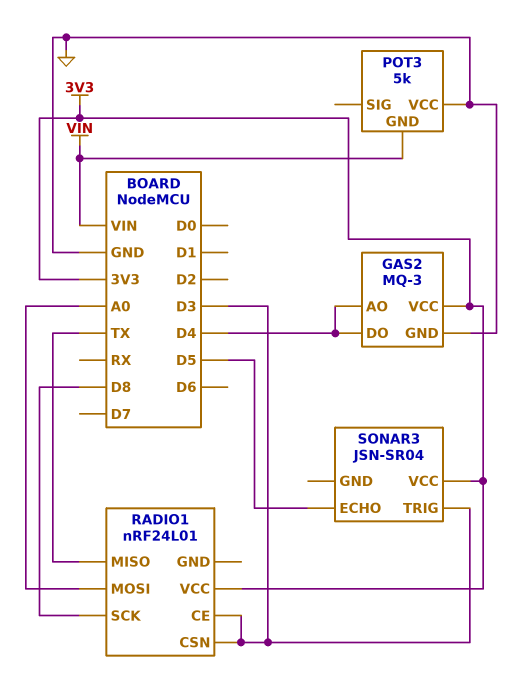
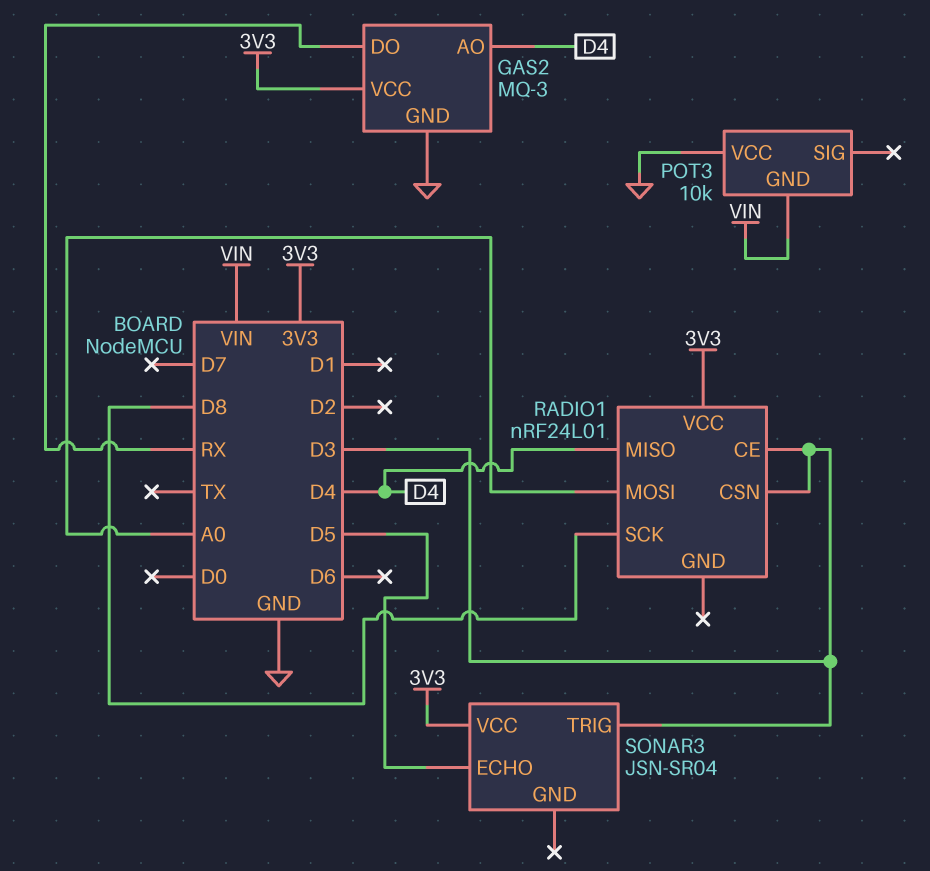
GAS2 pin DO: D4 -> RX
POT3: 5k -> 10k
RADIO1 pin MISO: TX -> D4

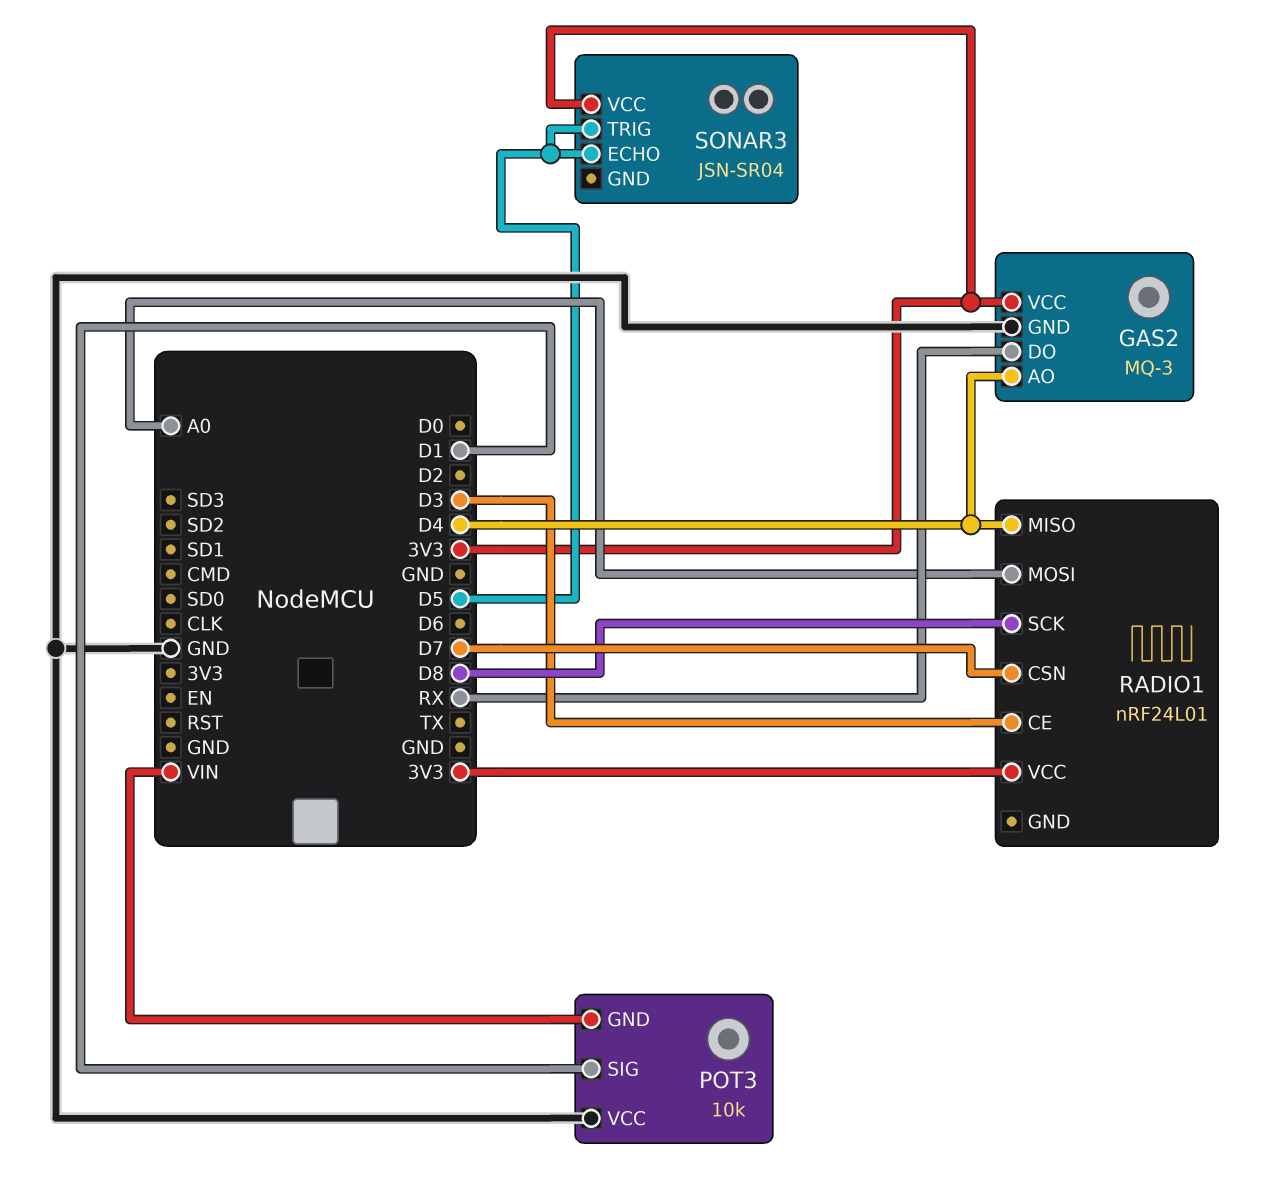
POT3 pin SIG: none -> D1
RADIO1 pin CSN: D3 -> D7
SONAR3 pin TRIG: D3 -> D5

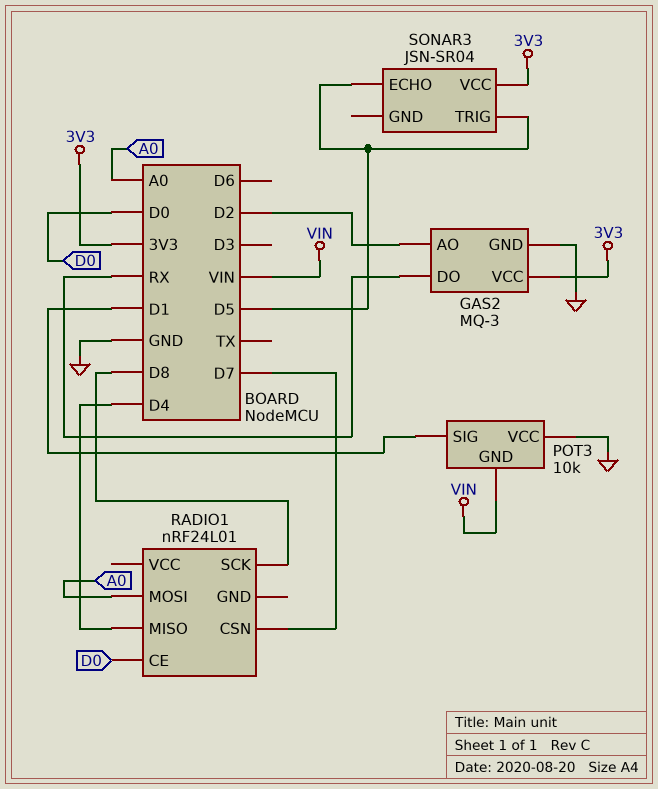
GAS2 pin AO: D4 -> D2
RADIO1 pin CE: D3 -> D0
RADIO1 pin VCC: 3V3 -> none

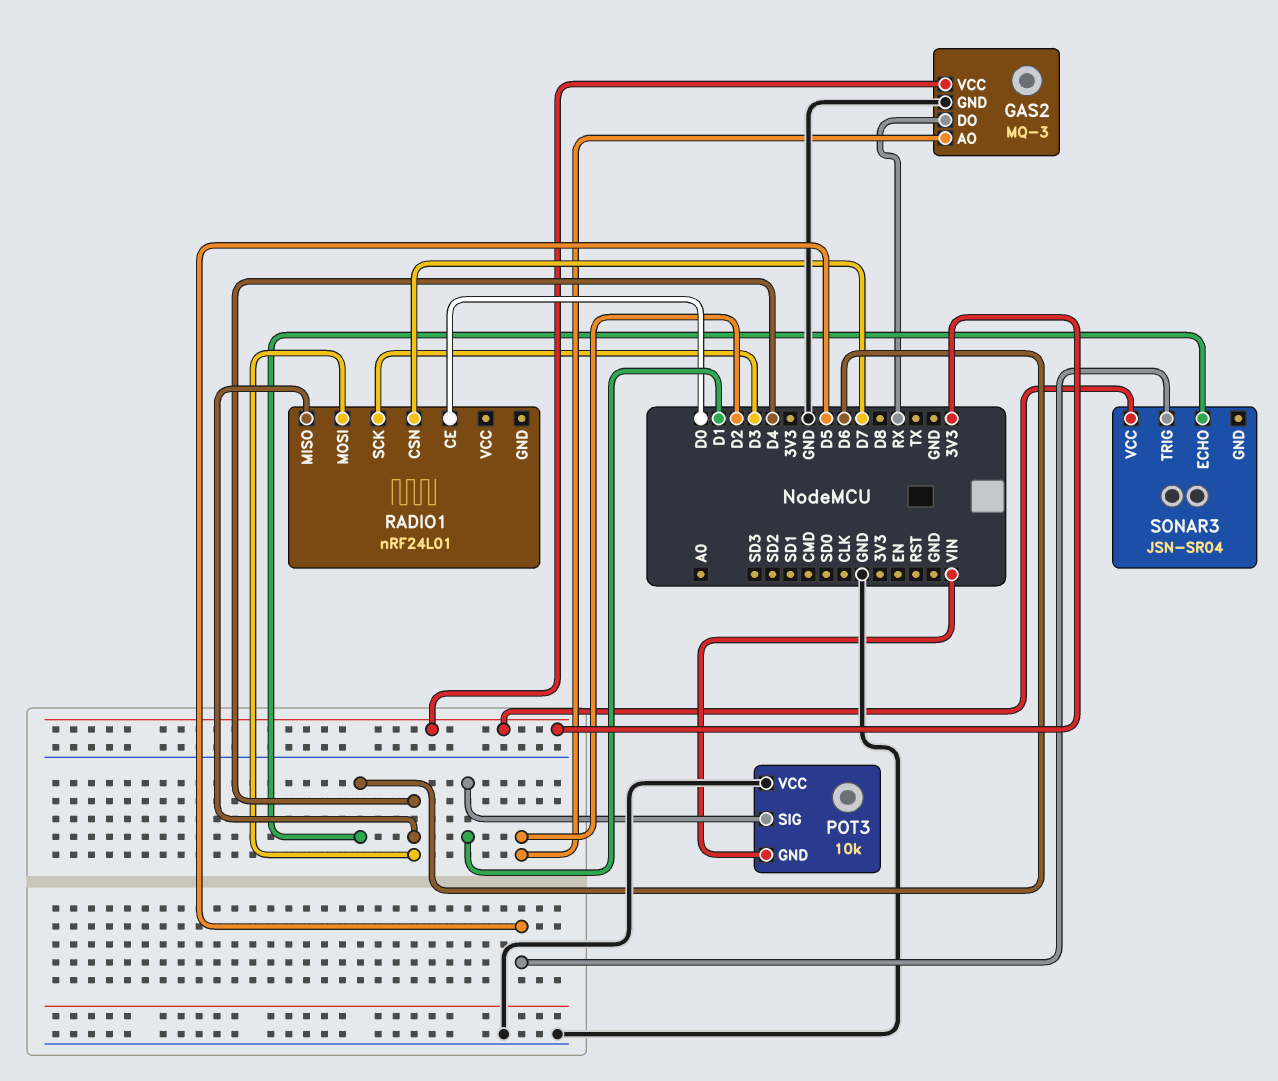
RADIO1 pin MOSI: A0 -> D4
RADIO1 pin SCK: D8 -> D3
SONAR3 pin ECHO: D5 -> D6

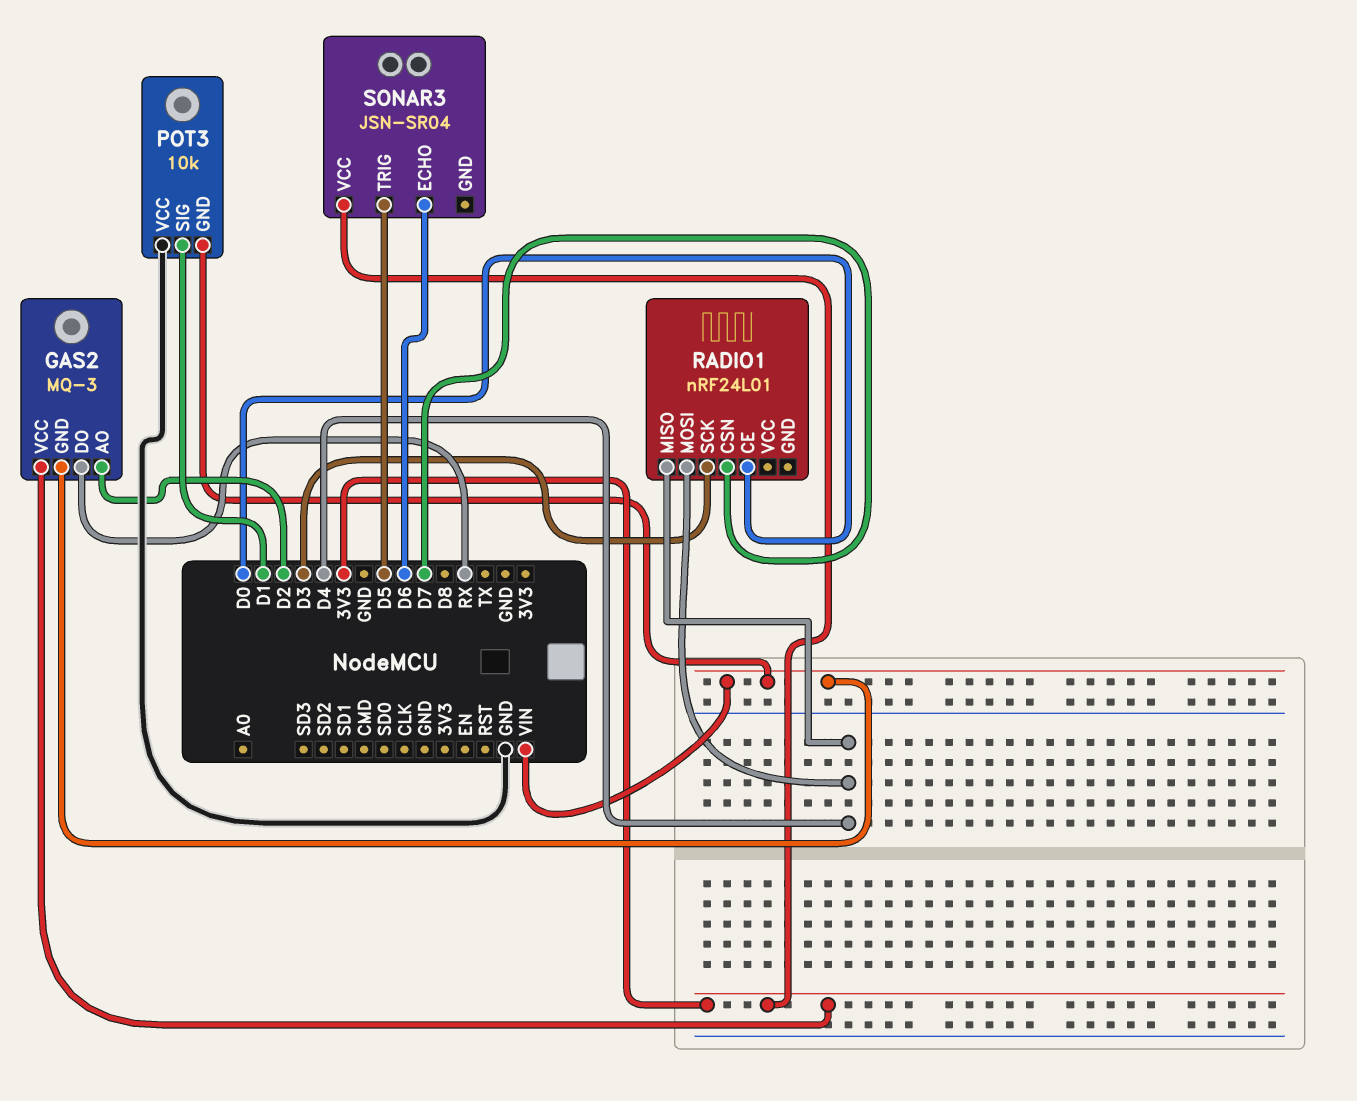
GAS2 pin GND: GND -> VIN

